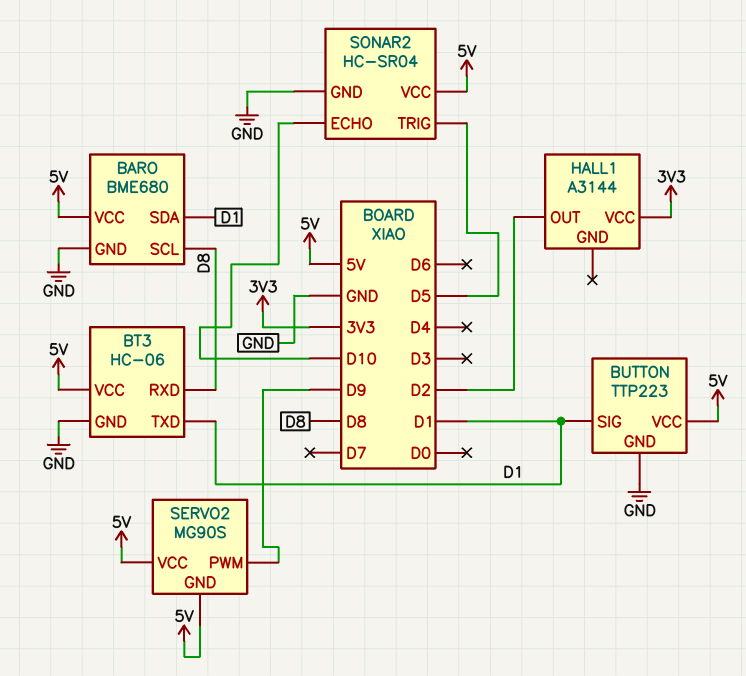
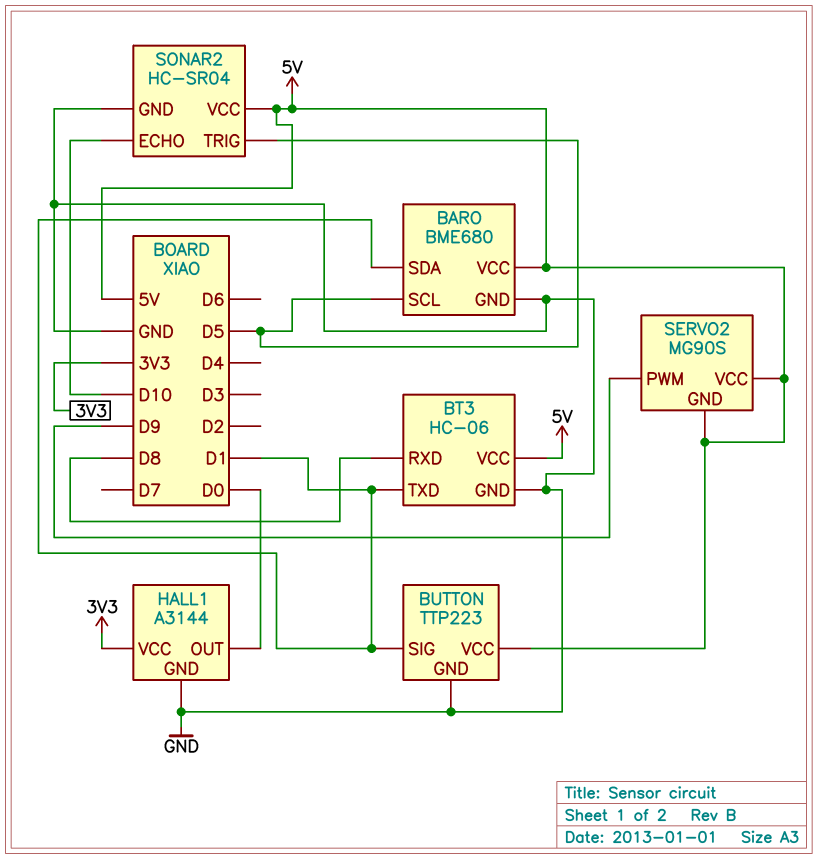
BARO pin SCL: D8 -> D5
HALL1 pin GND: none -> GND
HALL1 pin OUT: D2 -> D0

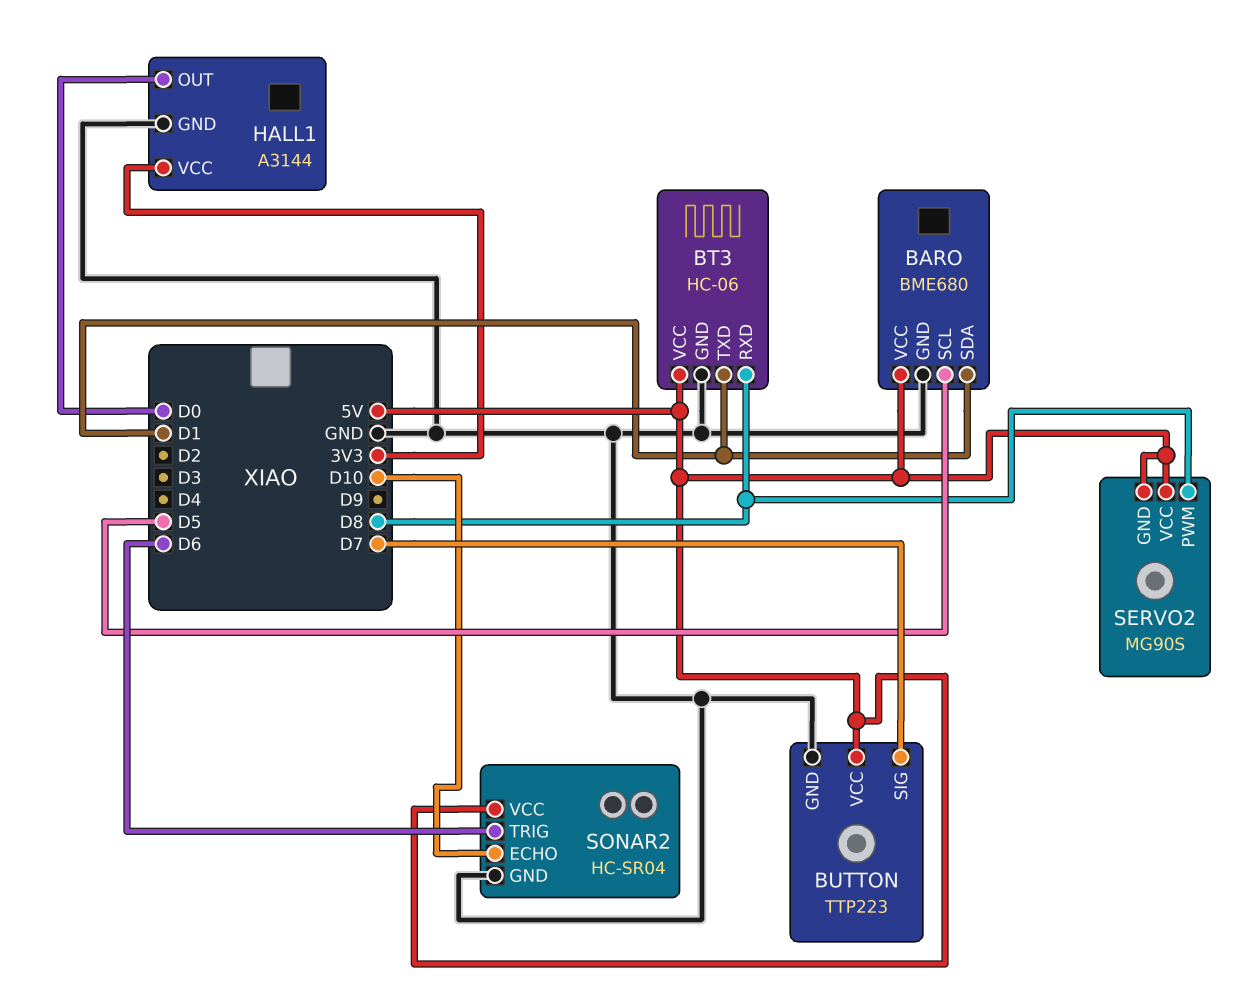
BUTTON pin SIG: D1 -> D7
SERVO2 pin PWM: D9 -> D8
SONAR2 pin TRIG: D5 -> D6

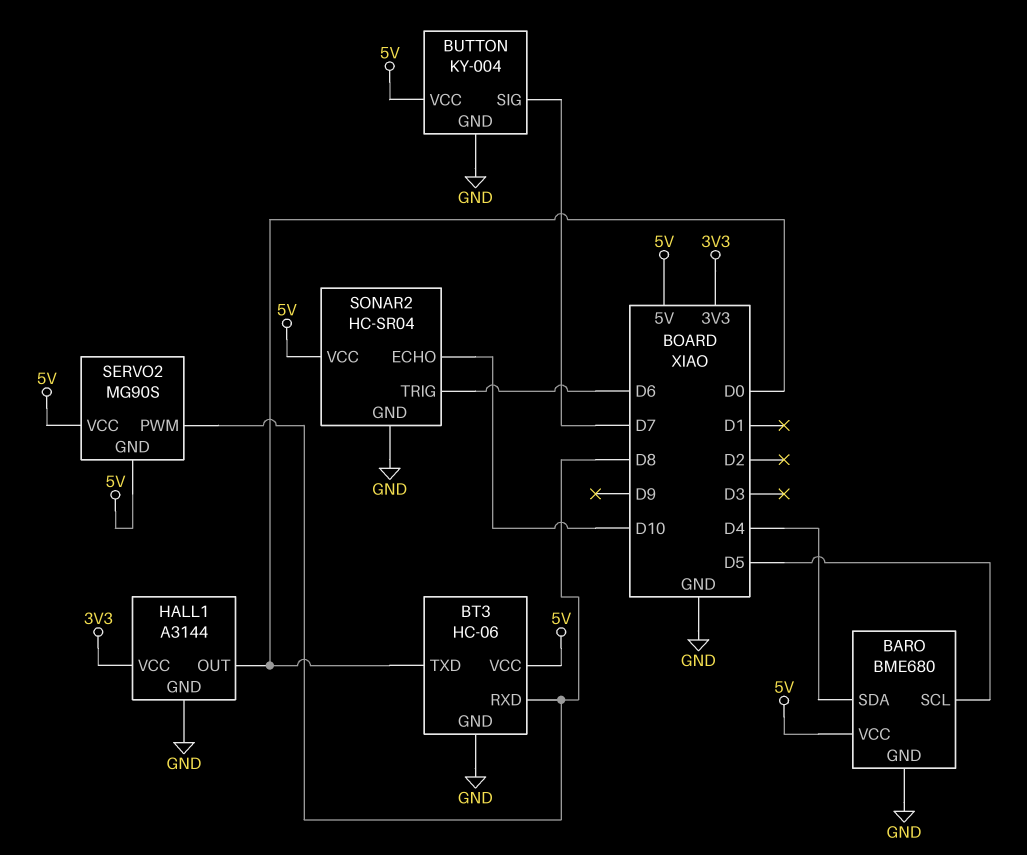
BARO pin SDA: D1 -> D4
BT3 pin TXD: D1 -> D0
BUTTON: TTP223 -> KY-004

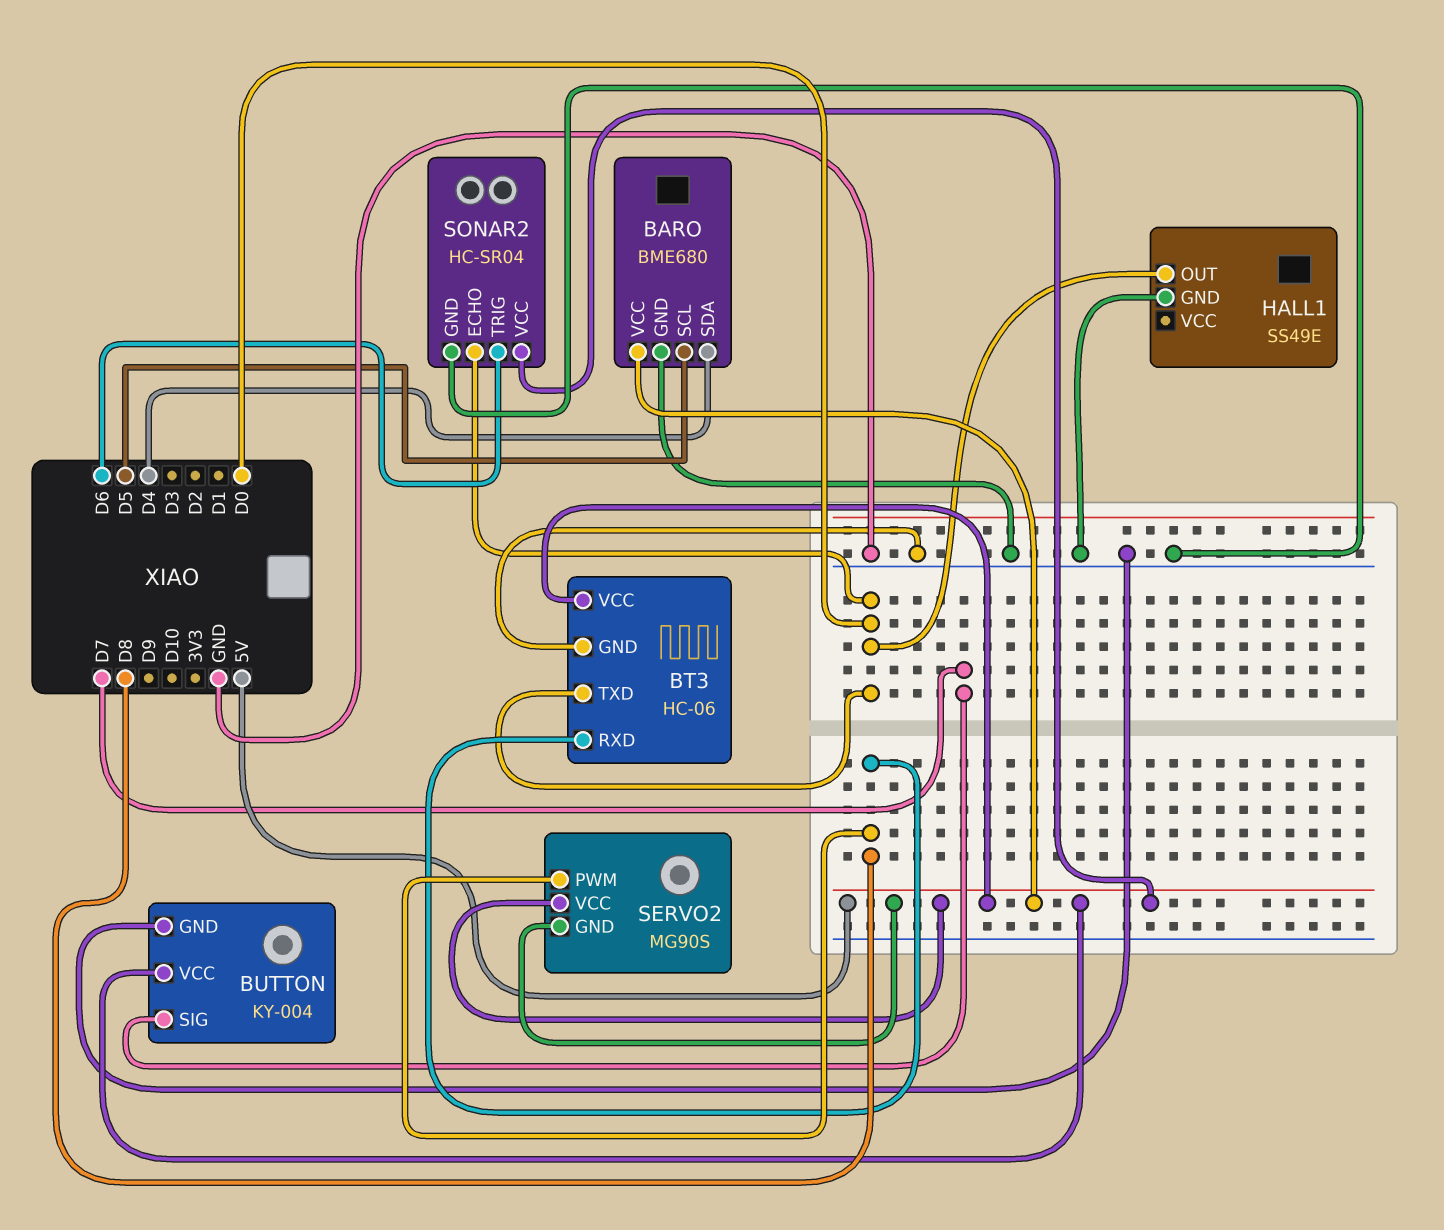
HALL1: A3144 -> SS49E
HALL1 pin VCC: 3V3 -> none
SONAR2 pin ECHO: D10 -> D0

